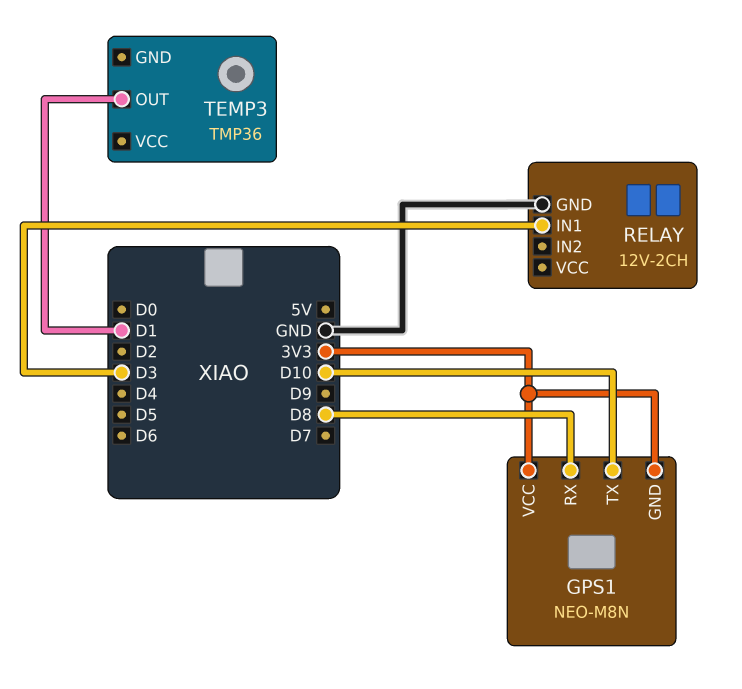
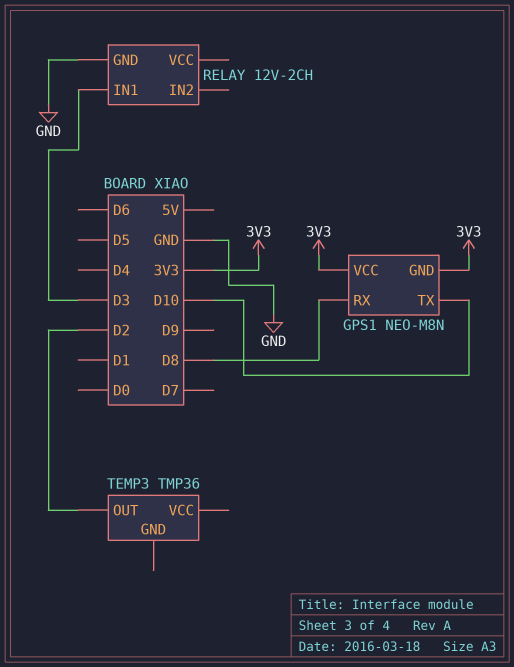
TEMP3 pin OUT: D1 -> D2

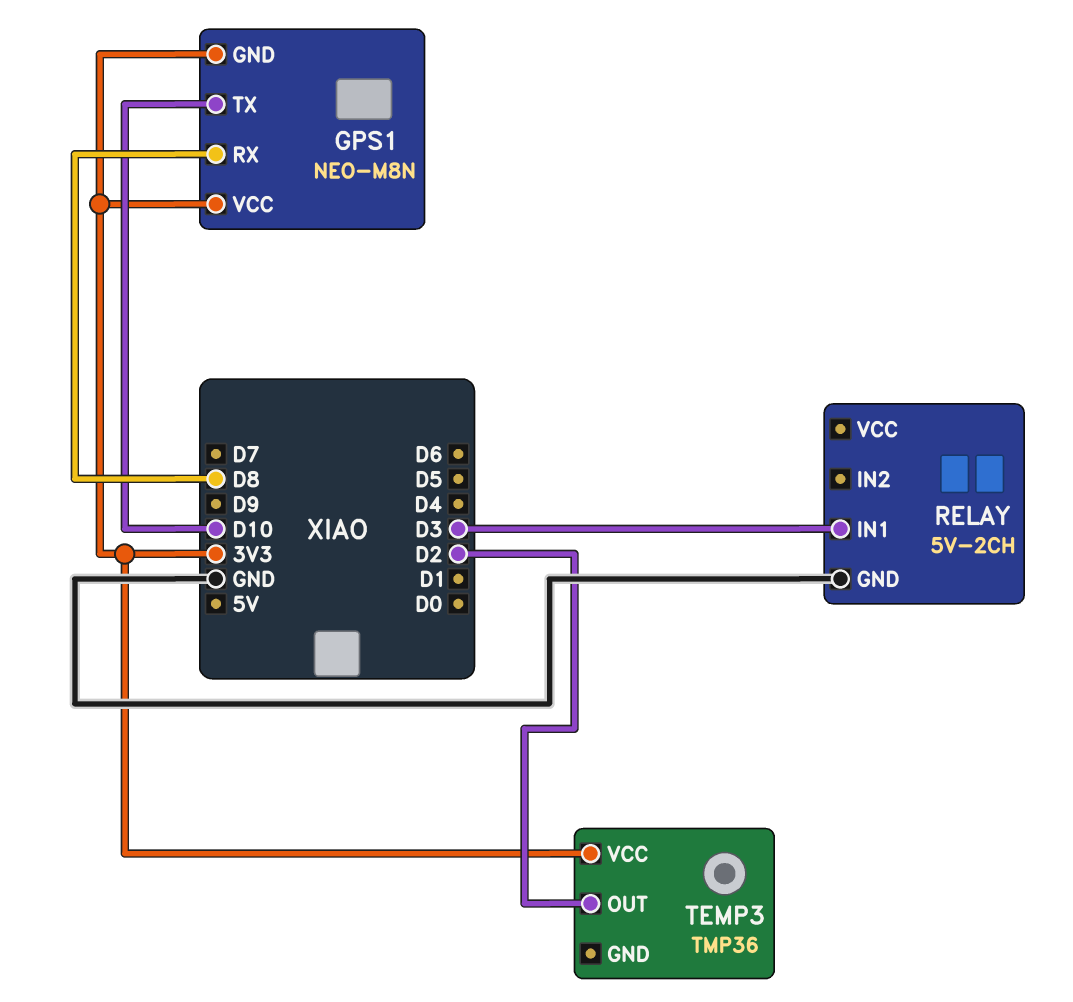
RELAY: 12V-2CH -> 5V-2CH
TEMP3 pin VCC: none -> 3V3

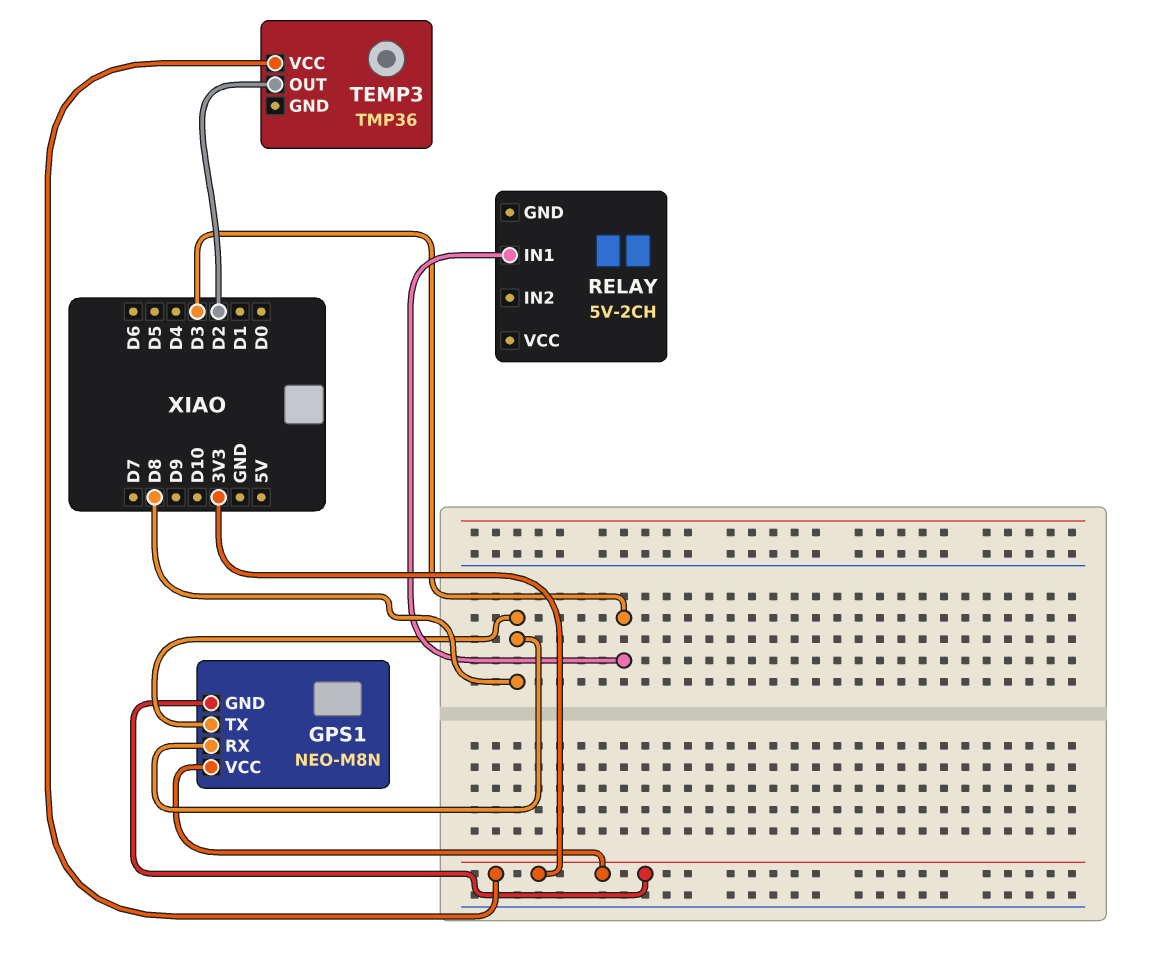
GPS1 pin TX: D10 -> D8
RELAY pin GND: GND -> none

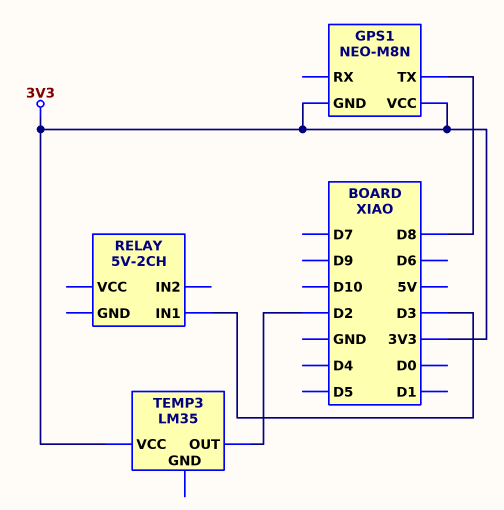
GPS1 pin RX: D8 -> none
TEMP3: TMP36 -> LM35

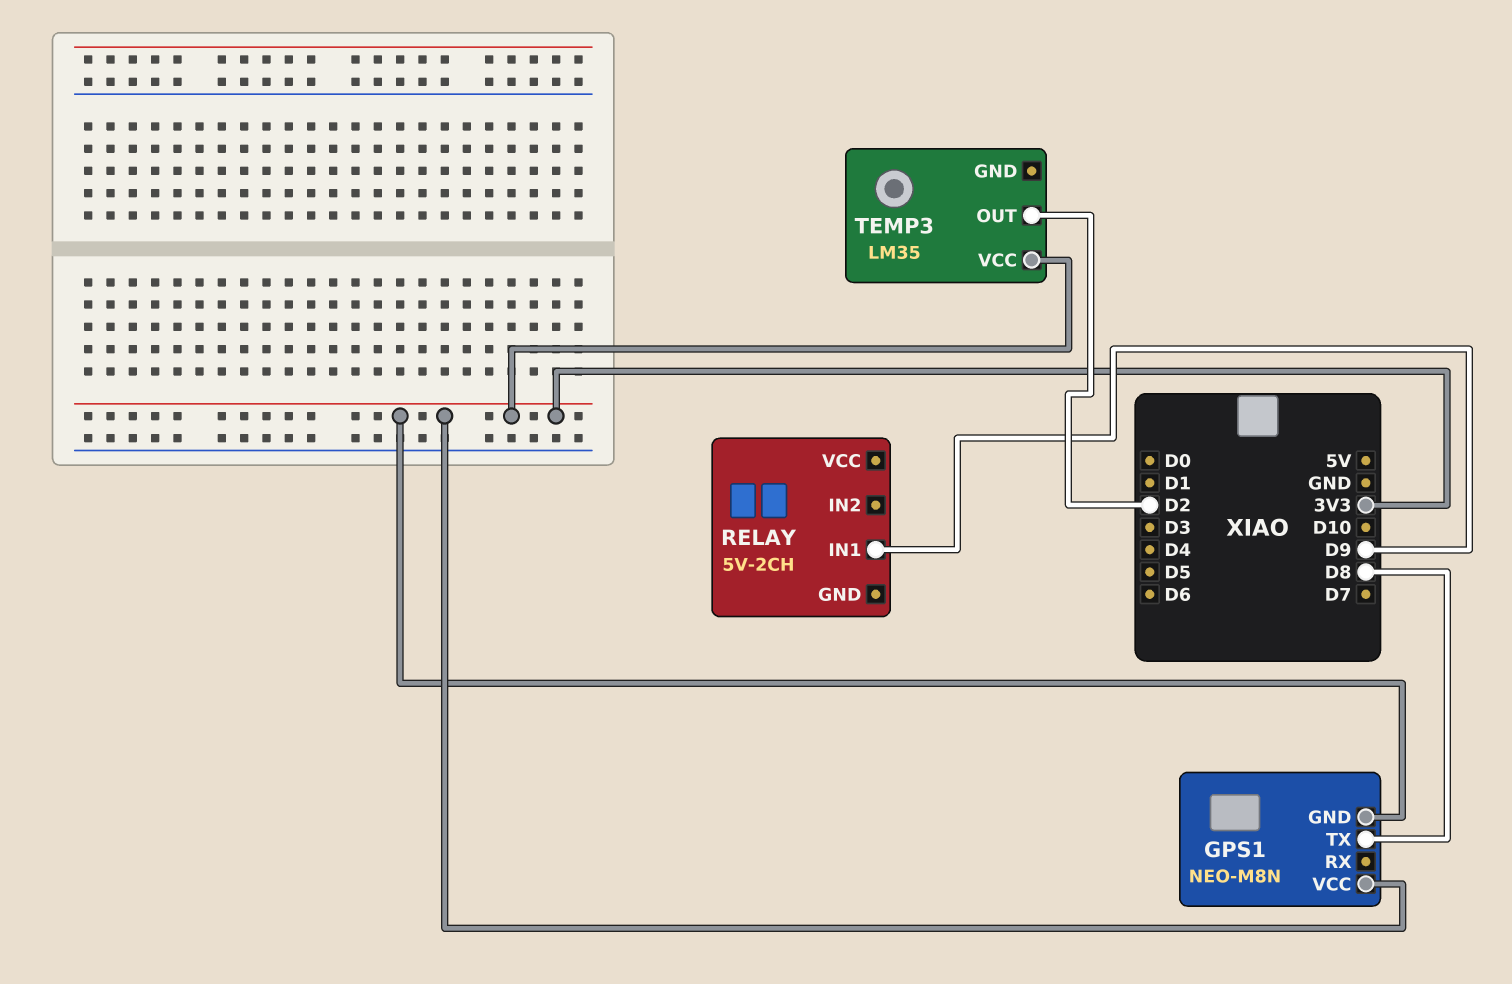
RELAY pin IN1: D3 -> D9

